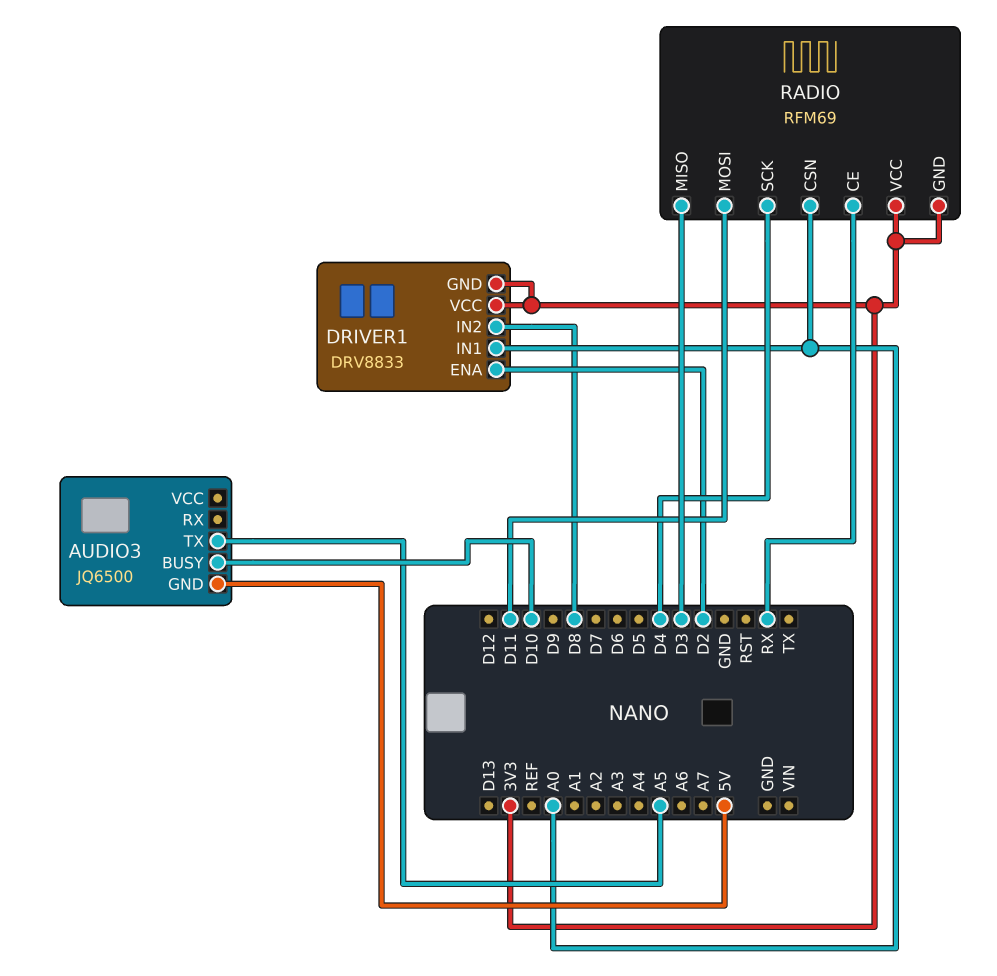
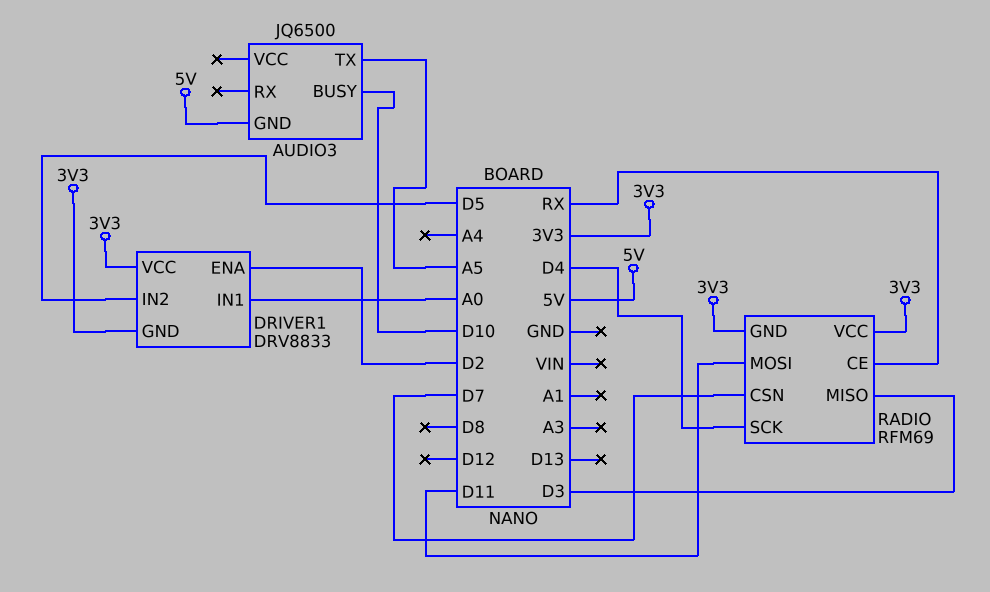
DRIVER1 pin IN2: D8 -> D5
RADIO pin CSN: A0 -> D7

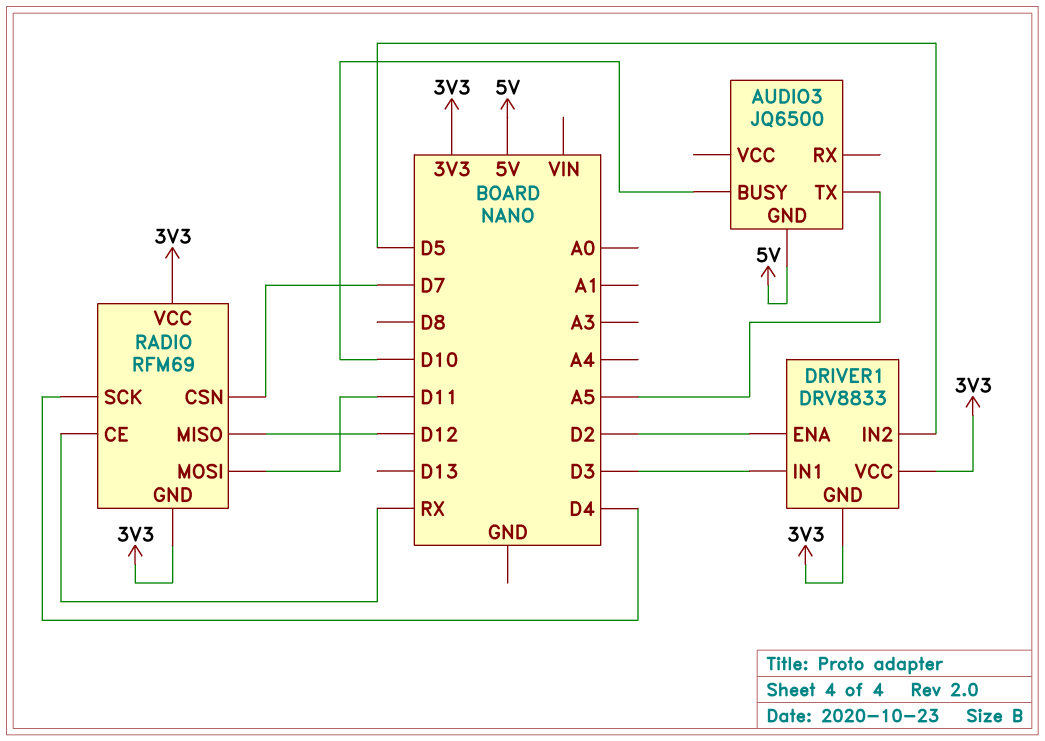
DRIVER1 pin IN1: A0 -> D3
RADIO pin MISO: D3 -> D12

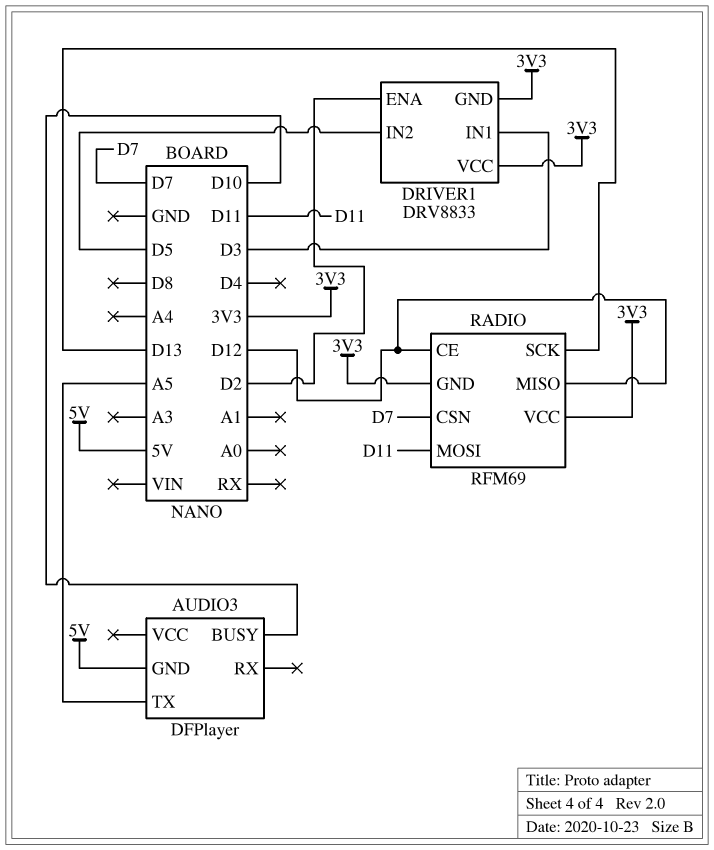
AUDIO3: JQ6500 -> DFPlayer
RADIO pin CE: RX -> D12
RADIO pin SCK: D4 -> D13

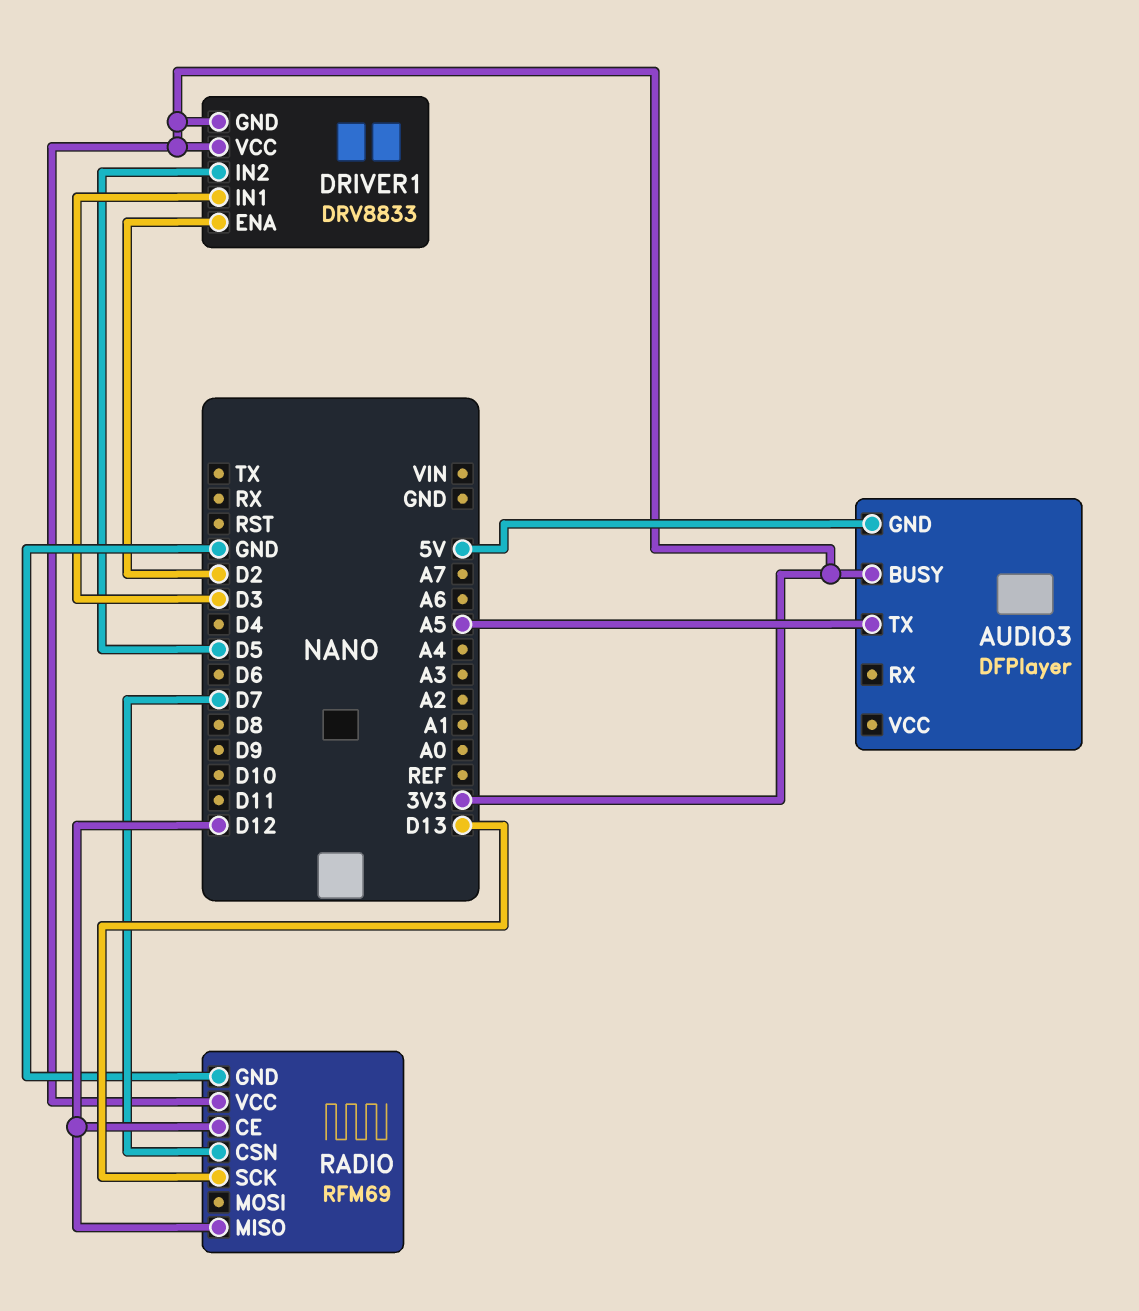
AUDIO3 pin BUSY: D10 -> 3V3
RADIO pin GND: 3V3 -> GND
RADIO pin MOSI: D11 -> none

